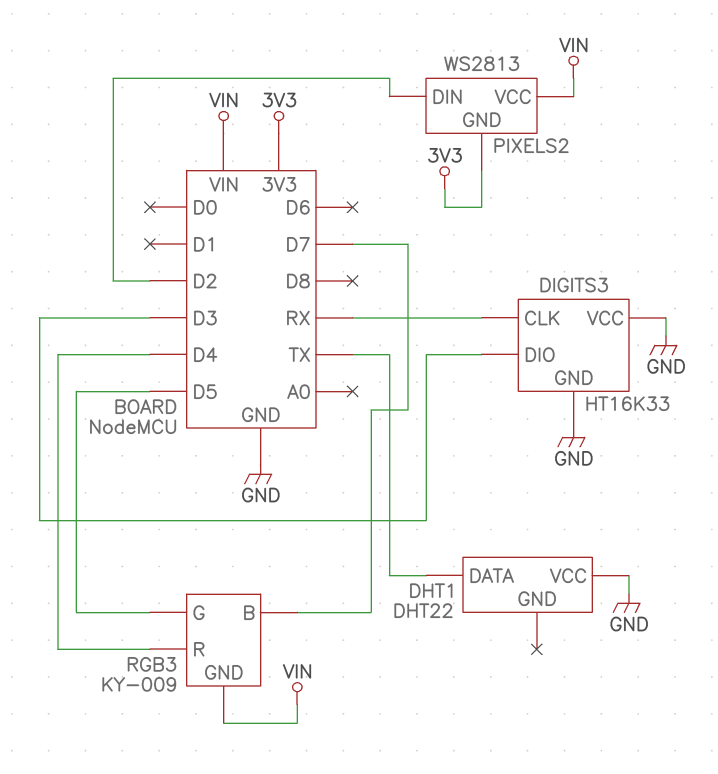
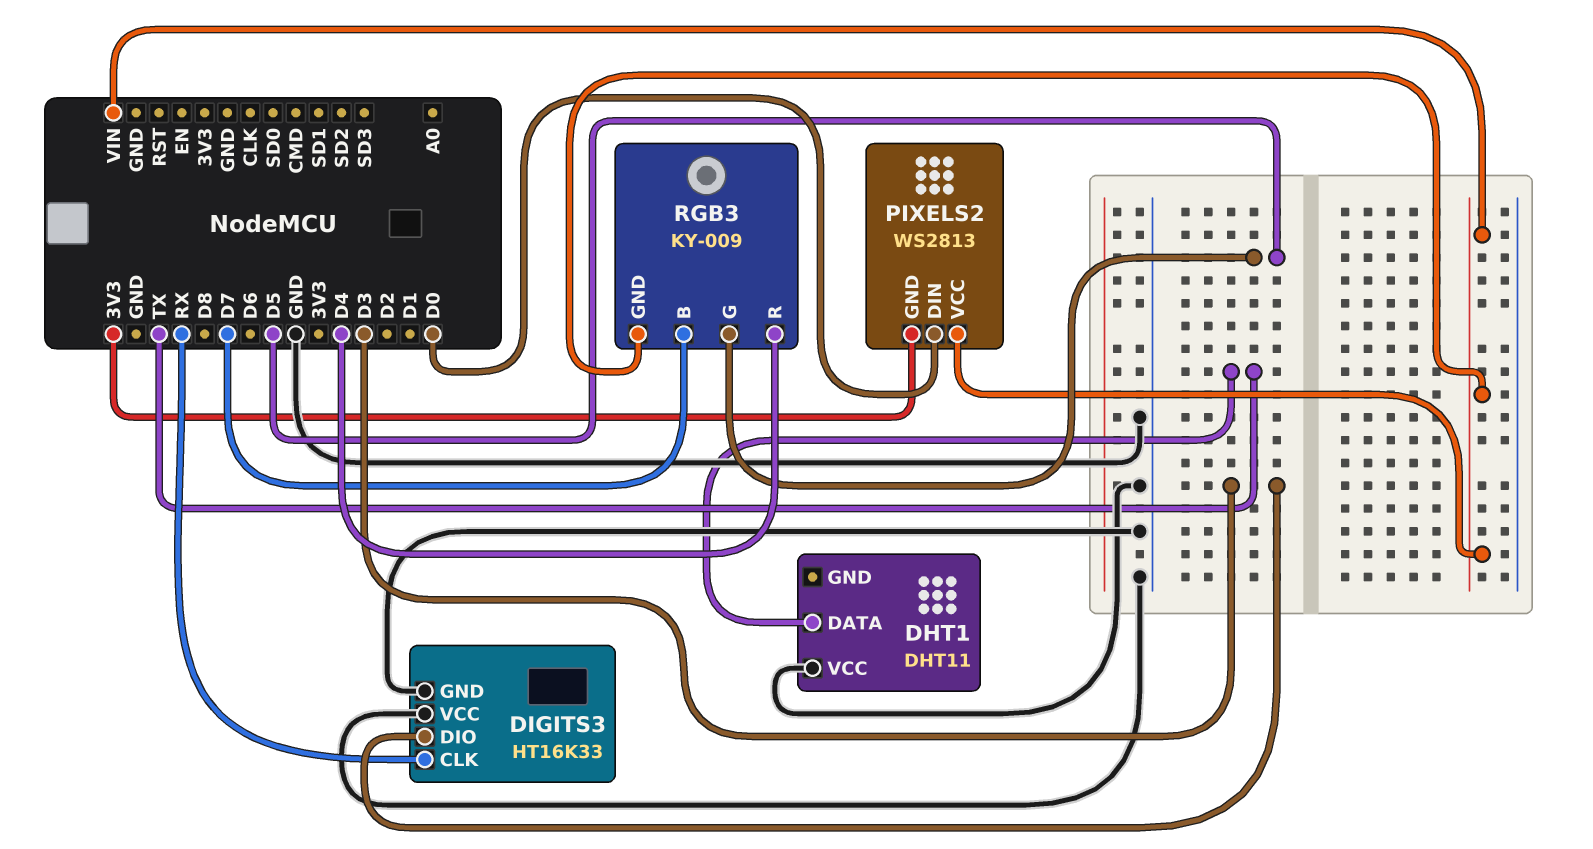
DHT1: DHT22 -> DHT11
PIXELS2 pin DIN: D2 -> D0

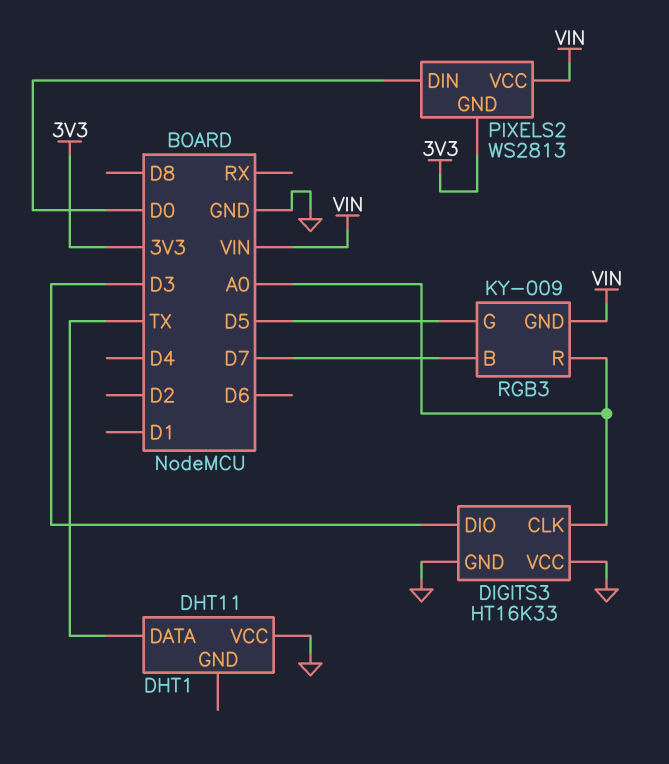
DIGITS3 pin CLK: RX -> A0
RGB3 pin R: D4 -> A0

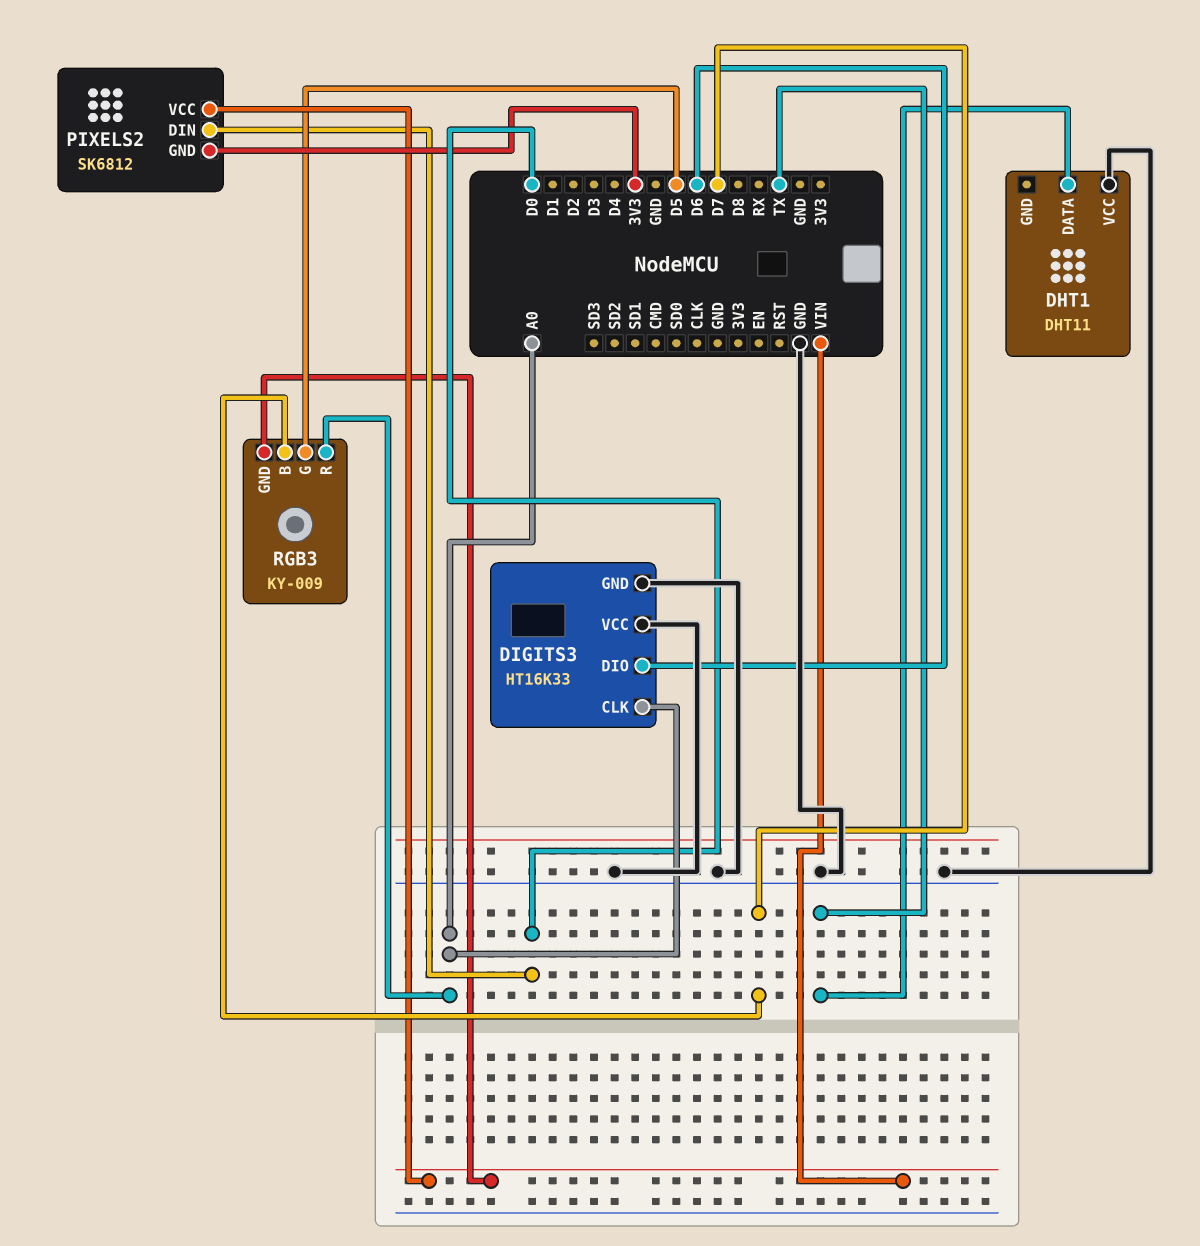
DIGITS3 pin DIO: D3 -> D6
PIXELS2: WS2813 -> SK6812

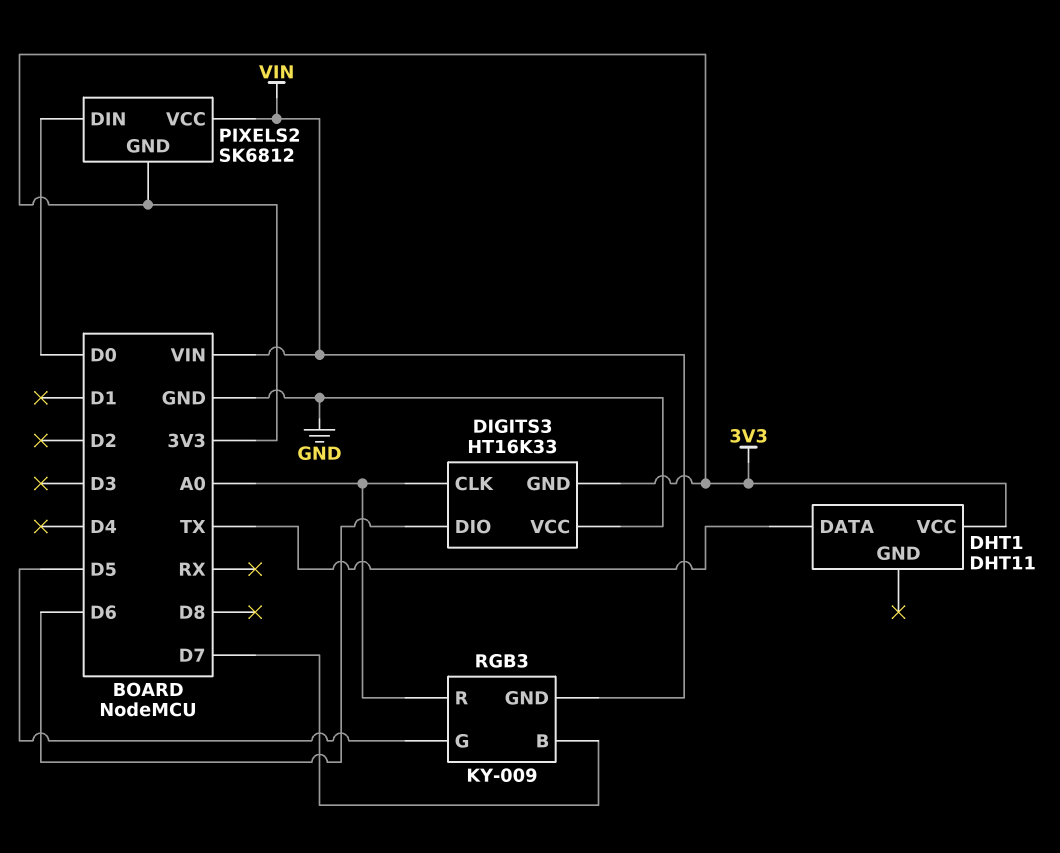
DHT1 pin VCC: GND -> 3V3
DIGITS3 pin GND: GND -> 3V3

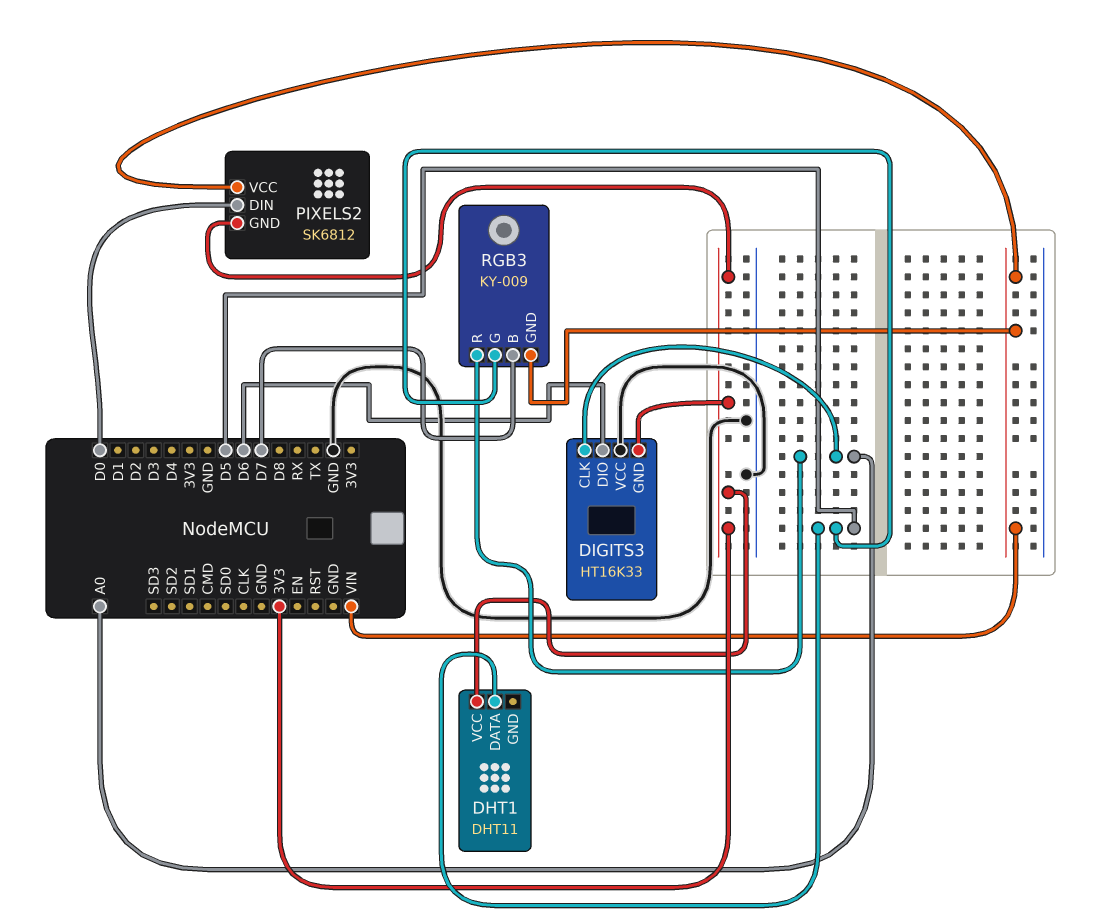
DHT1 pin DATA: TX -> D5

